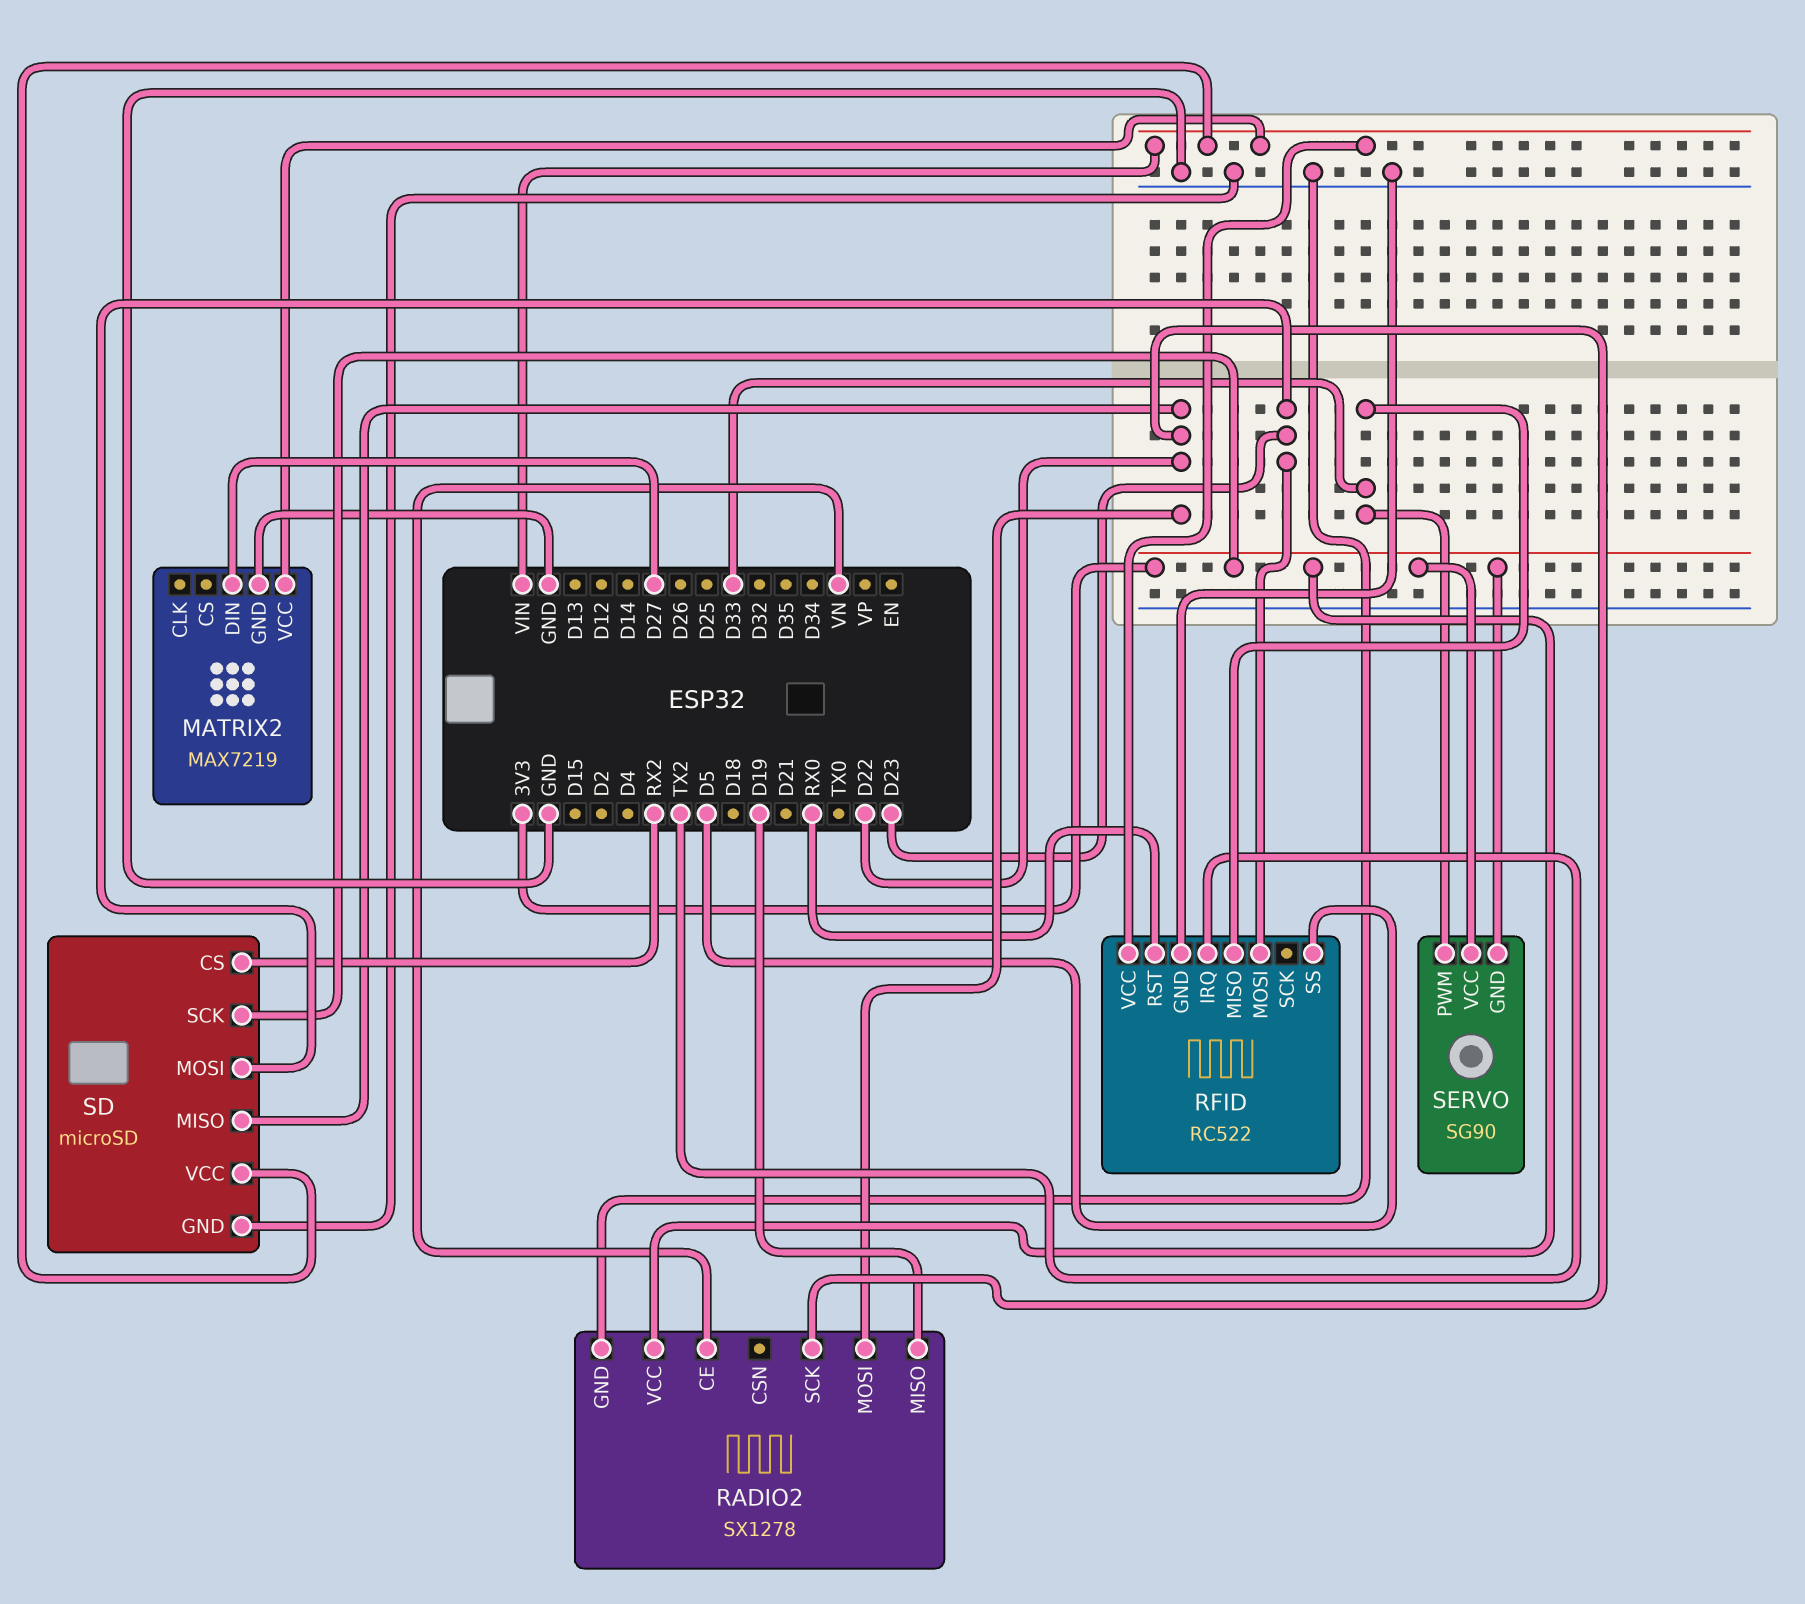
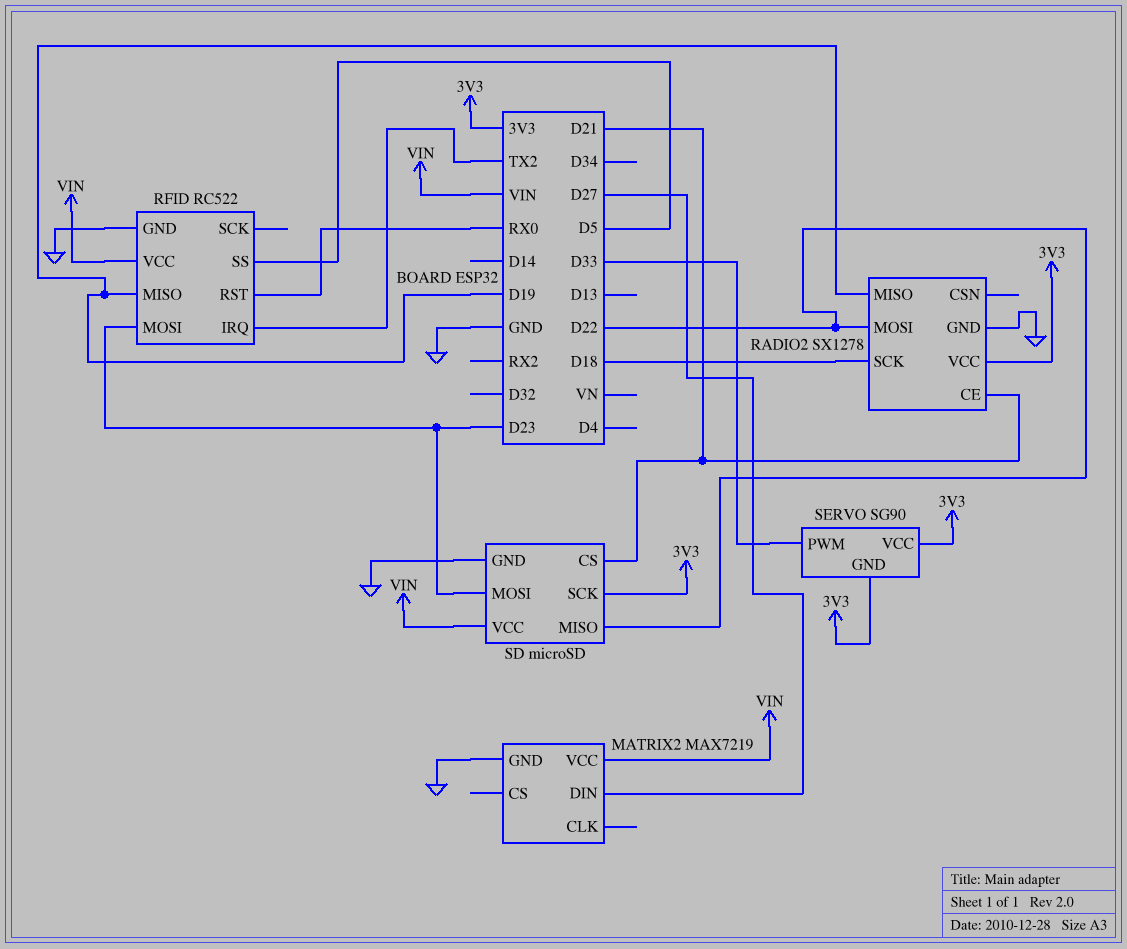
RADIO2 pin CE: VN -> D21
RADIO2 pin SCK: D22 -> D18
RFID pin MISO: D33 -> D19
SD pin CS: RX2 -> D21

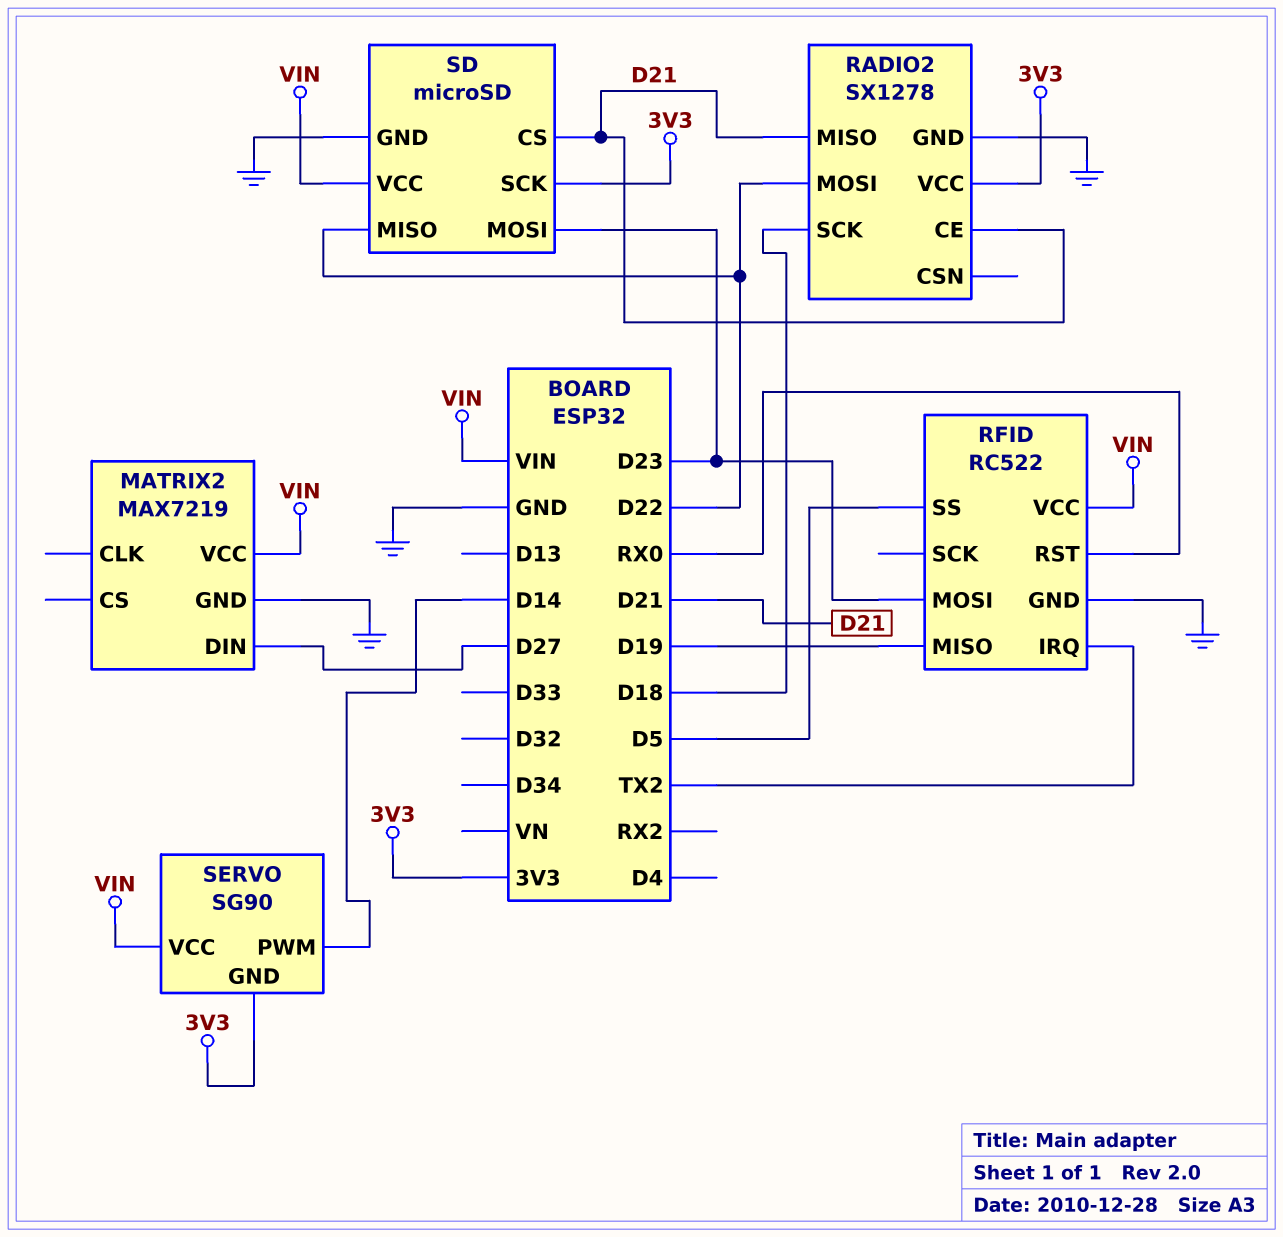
RADIO2 pin MISO: D19 -> D21
SERVO pin PWM: D33 -> D14
SERVO pin VCC: 3V3 -> VIN

